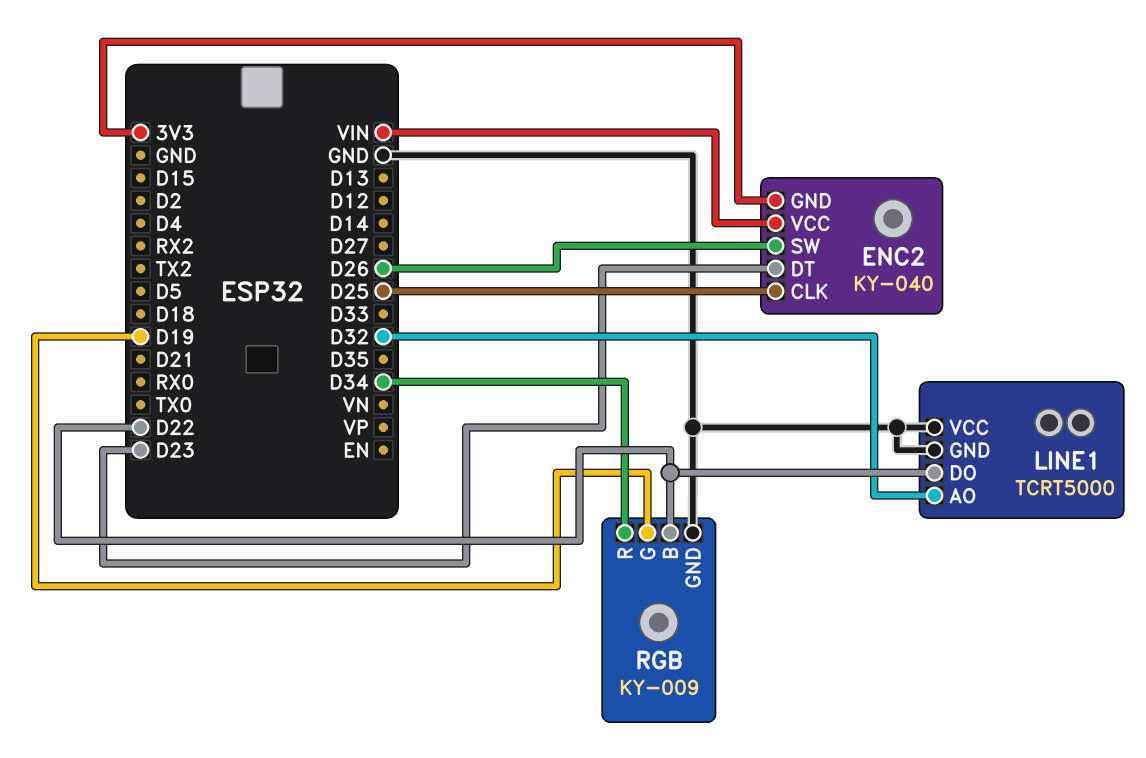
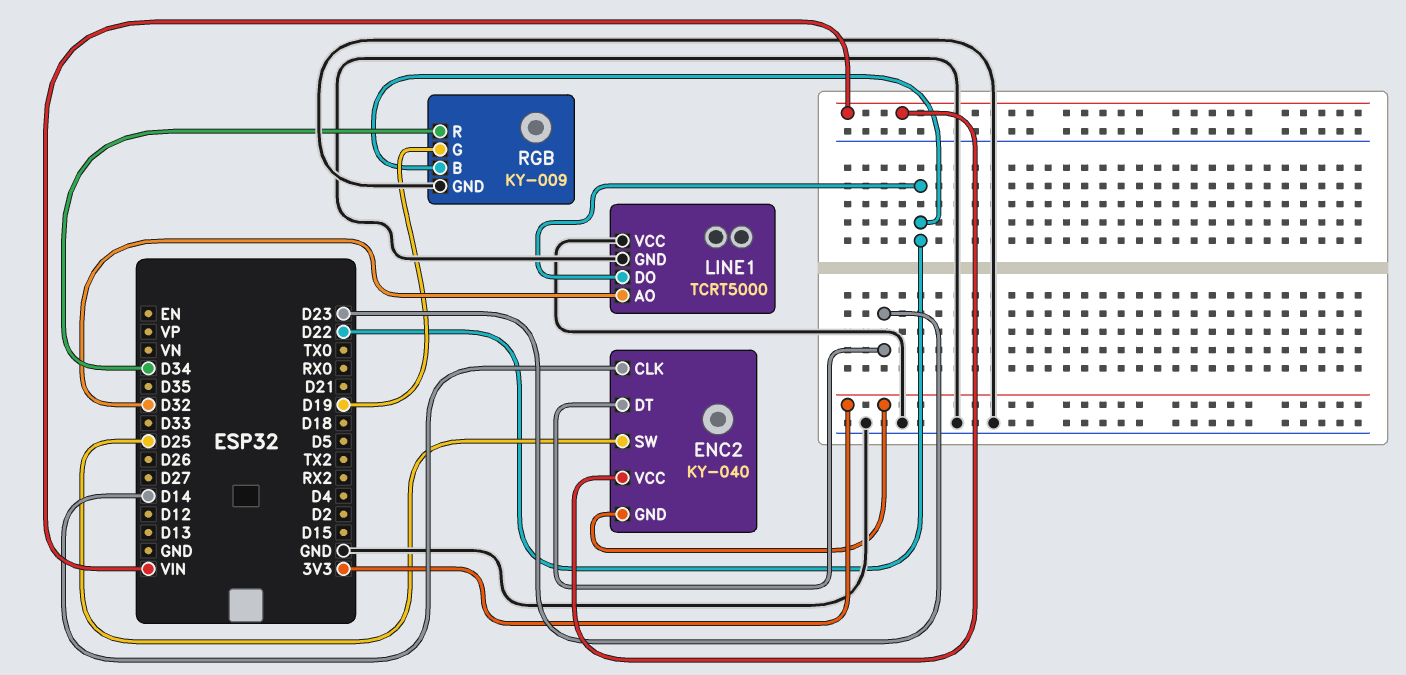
ENC2 pin CLK: D25 -> D14
ENC2 pin SW: D26 -> D25

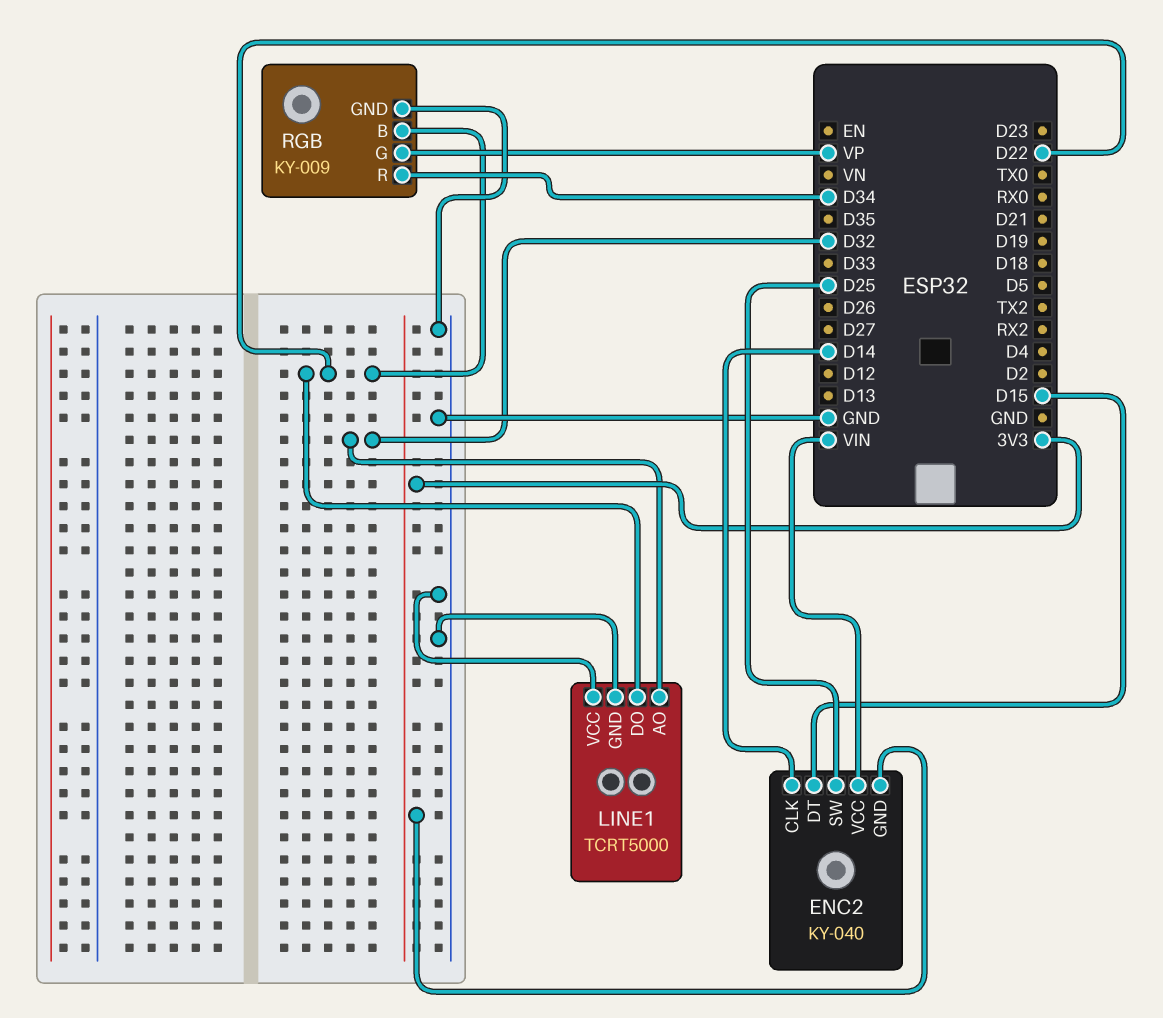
ENC2 pin DT: D23 -> D15
RGB pin G: D19 -> VP

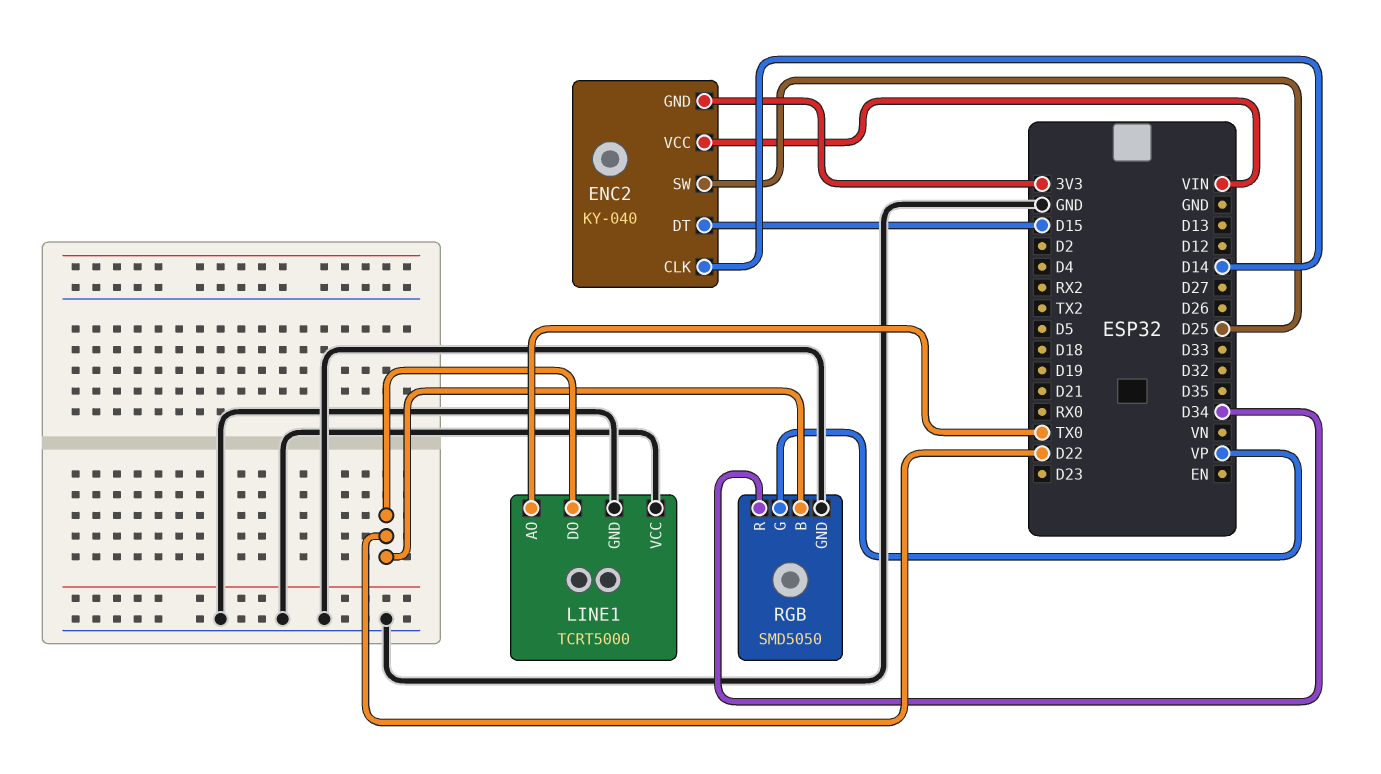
LINE1 pin AO: D32 -> TX0
RGB: KY-009 -> SMD5050

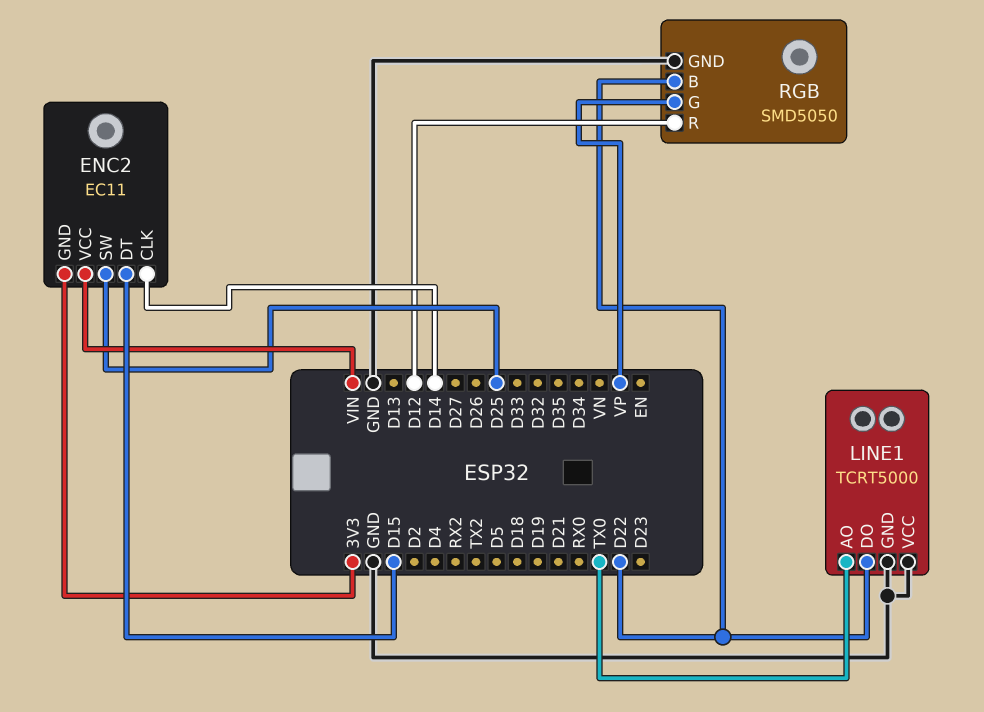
ENC2: KY-040 -> EC11
RGB pin R: D34 -> D12

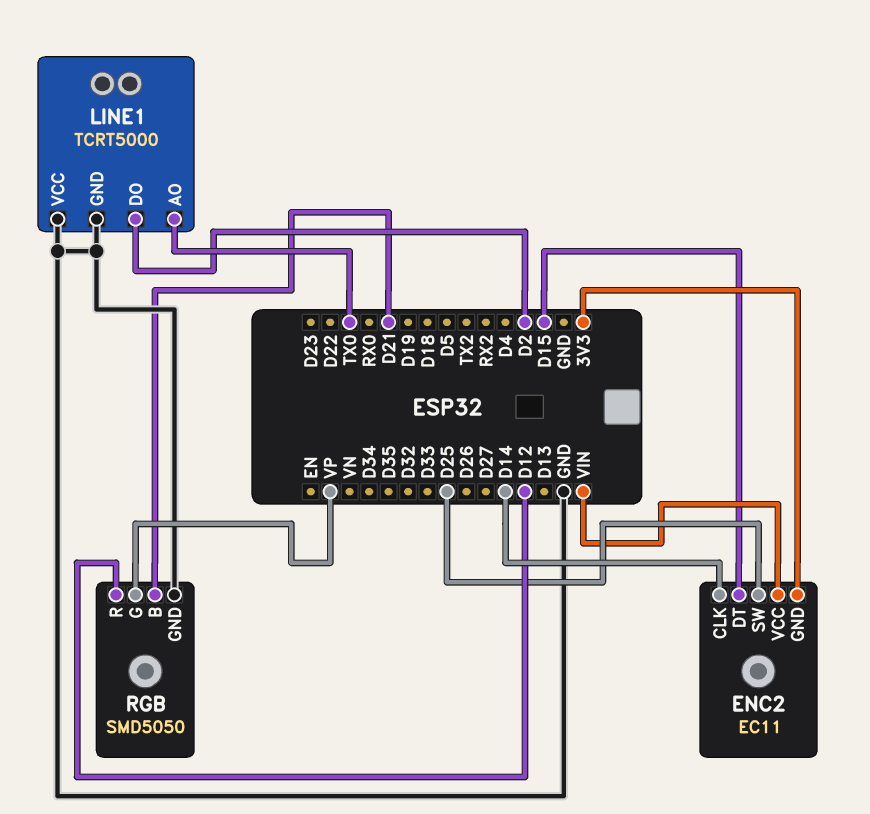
LINE1 pin DO: D22 -> D2
RGB pin B: D22 -> D21

